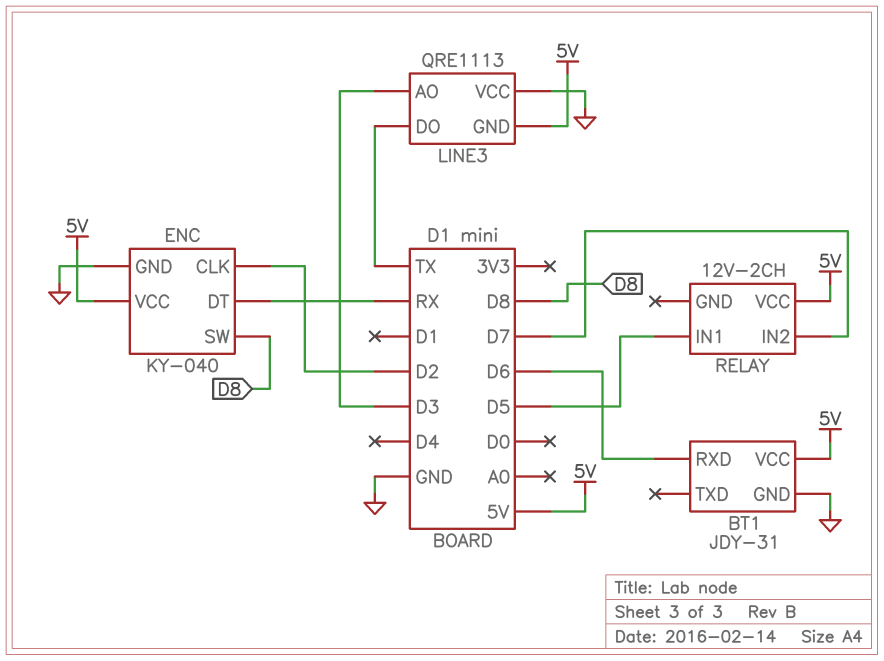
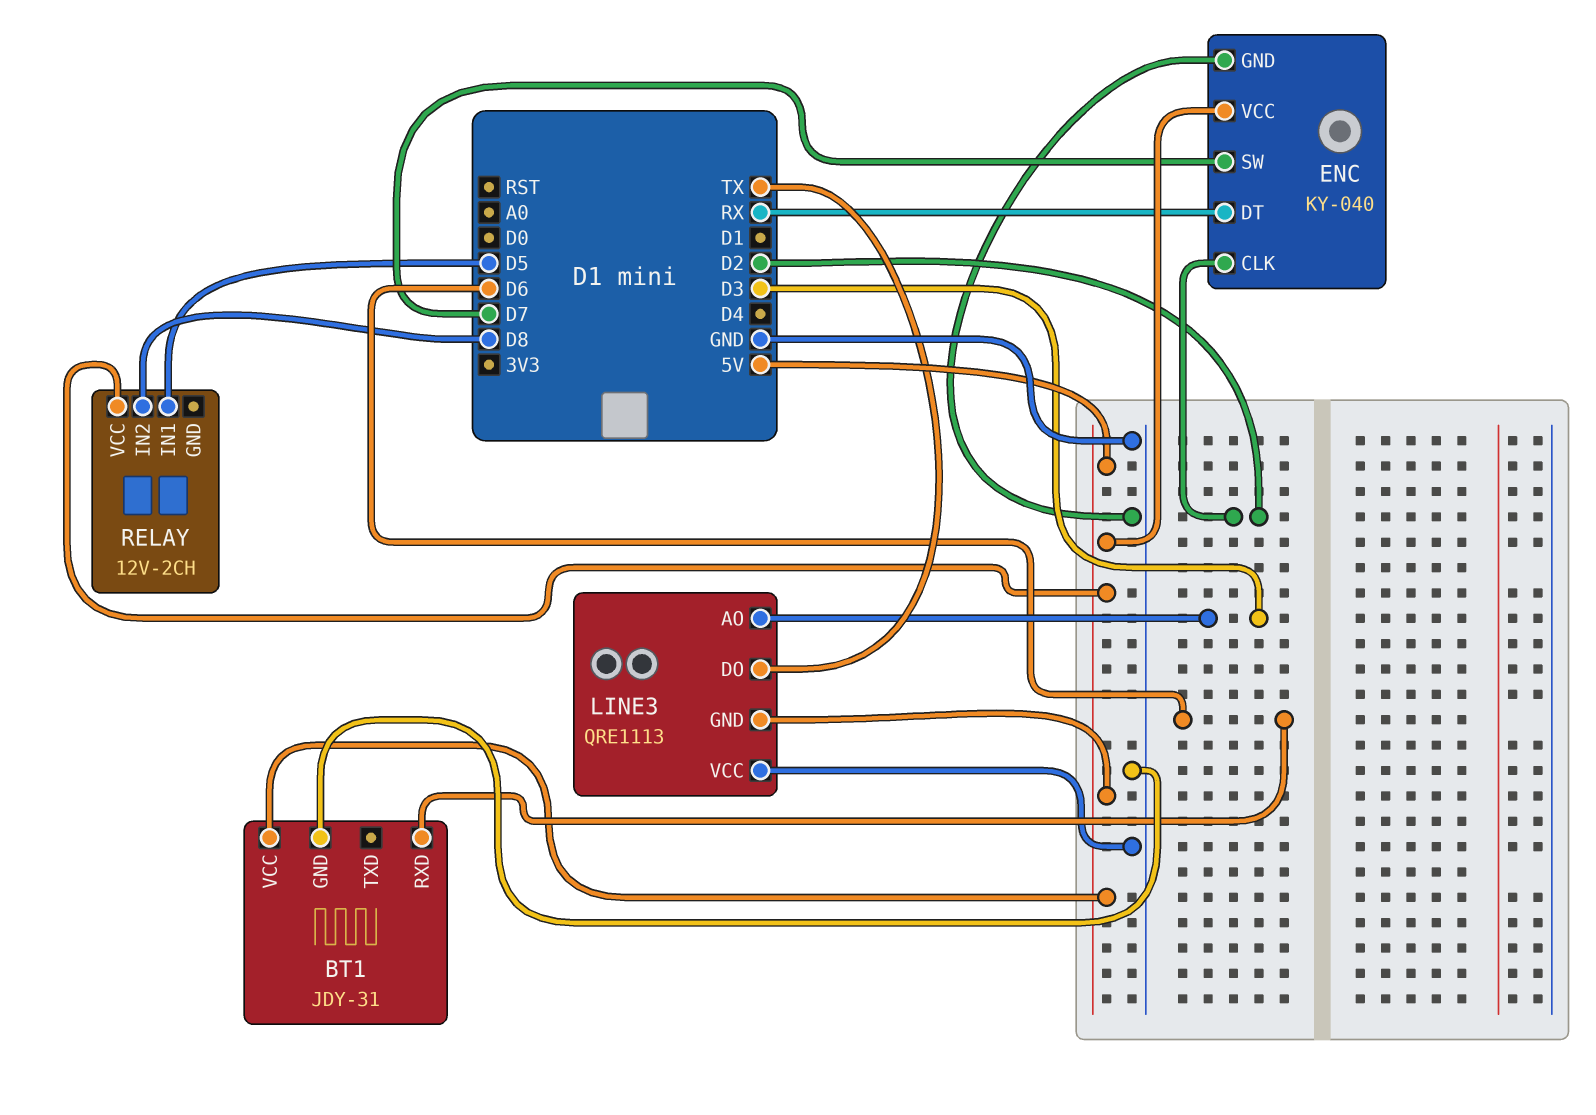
ENC pin SW: D8 -> D7
RELAY pin IN2: D7 -> D8

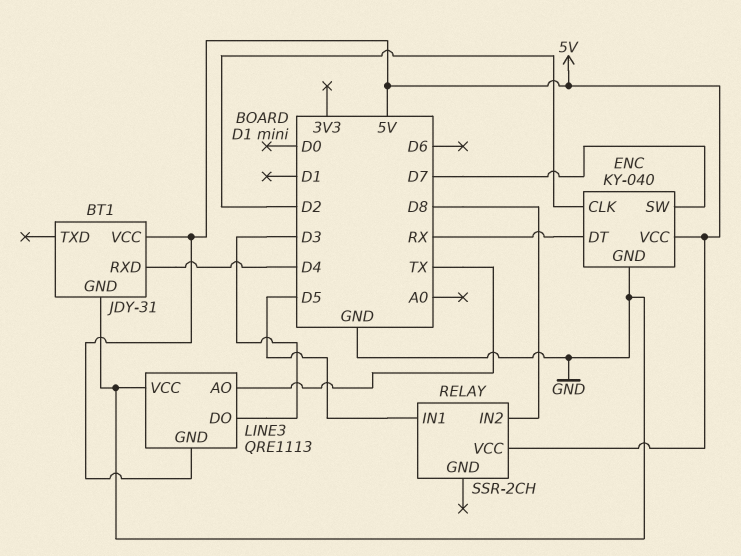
BT1 pin RXD: D6 -> D4
LINE3 pin AO: D3 -> TX
LINE3 pin DO: TX -> D3
RELAY: 12V-2CH -> SSR-2CH

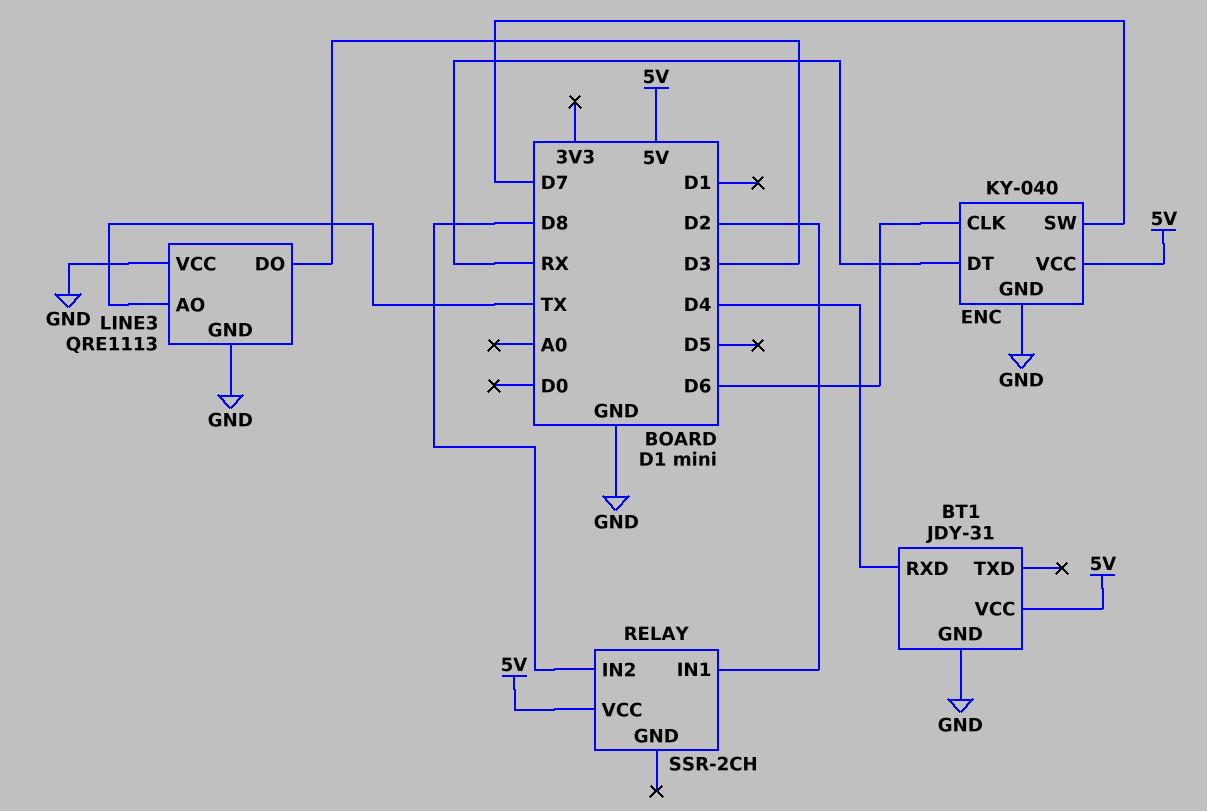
ENC pin CLK: D2 -> D6
LINE3 pin GND: 5V -> GND
RELAY pin IN1: D5 -> D2

